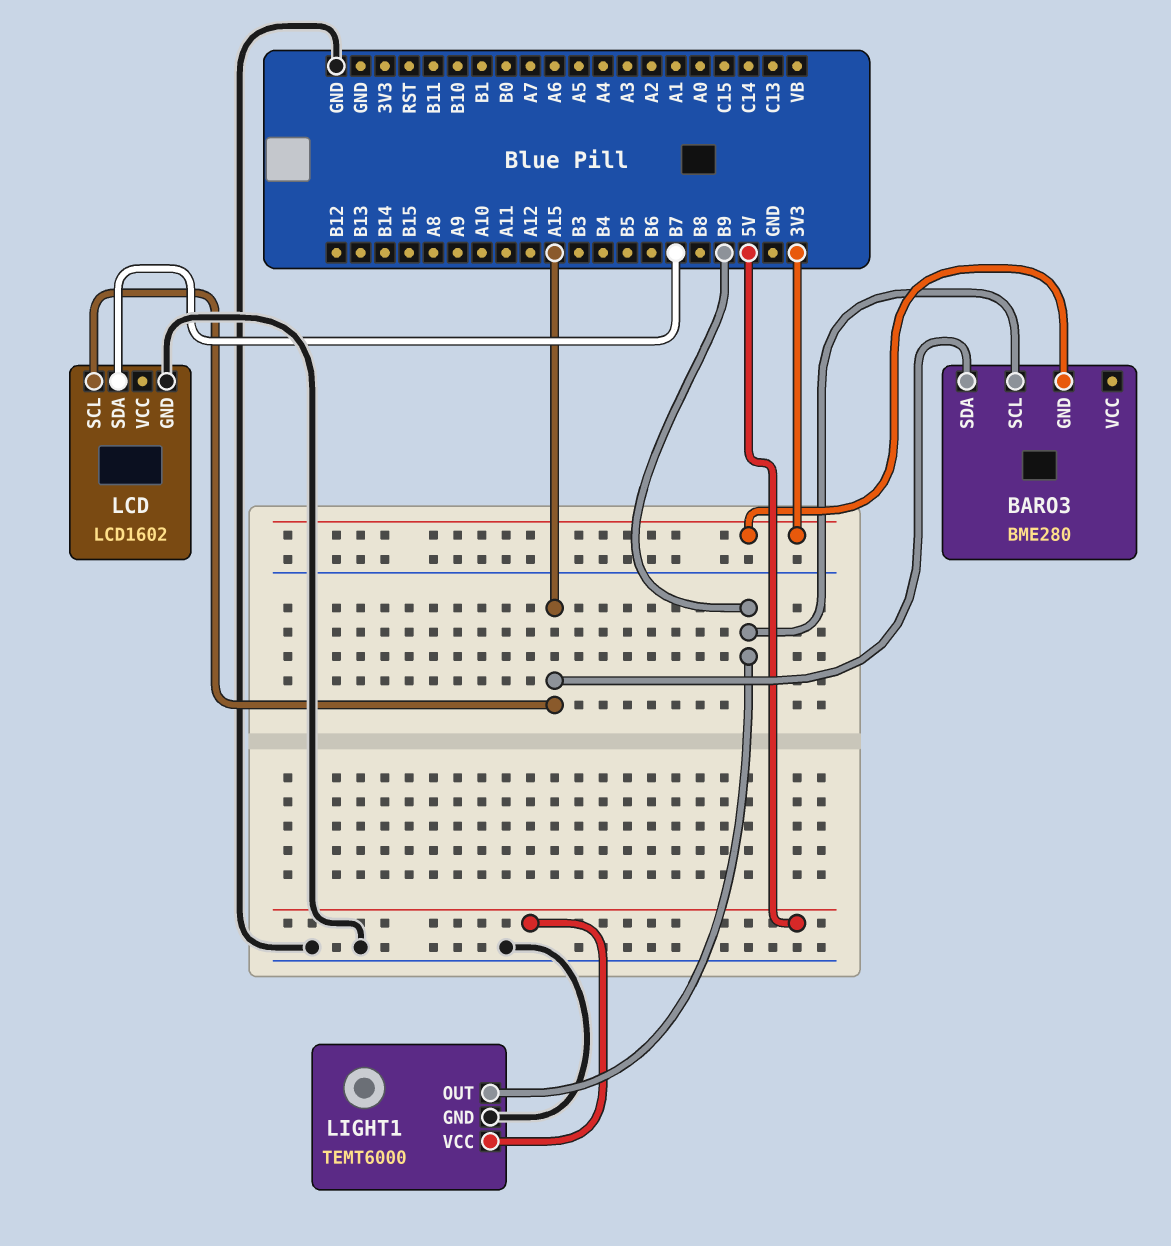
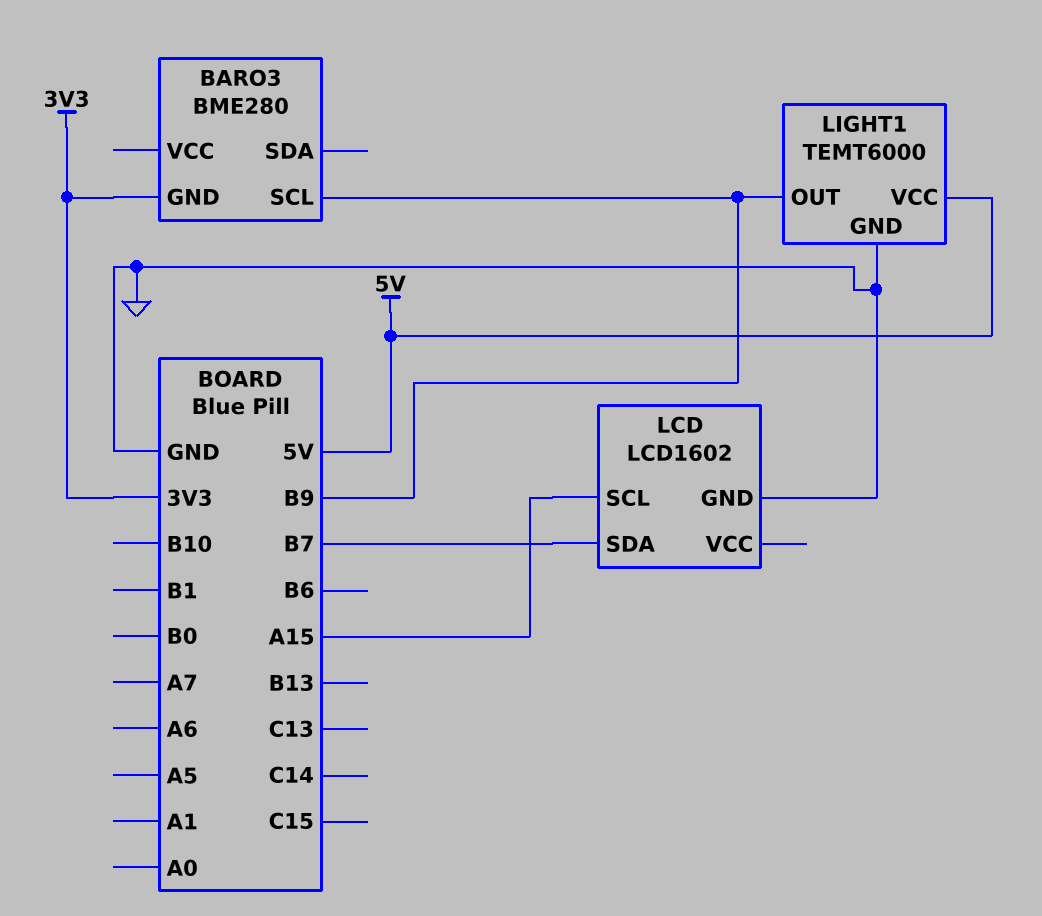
BARO3 pin SDA: A15 -> none

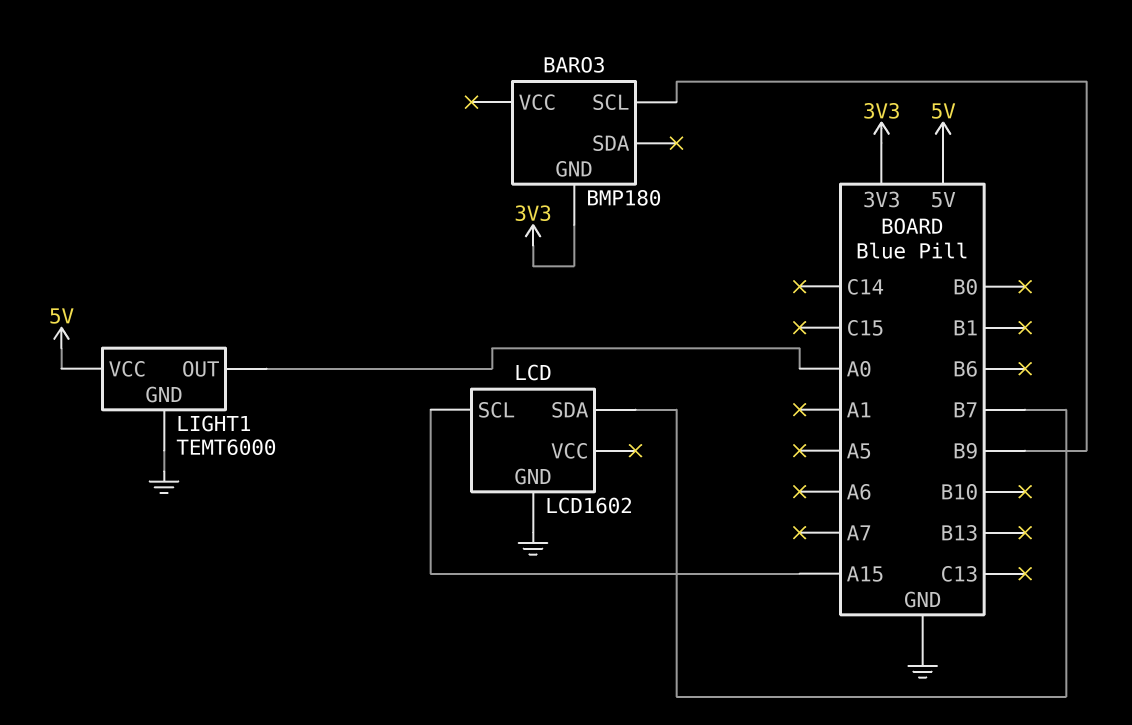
BARO3: BME280 -> BMP180
LIGHT1 pin OUT: B9 -> A0

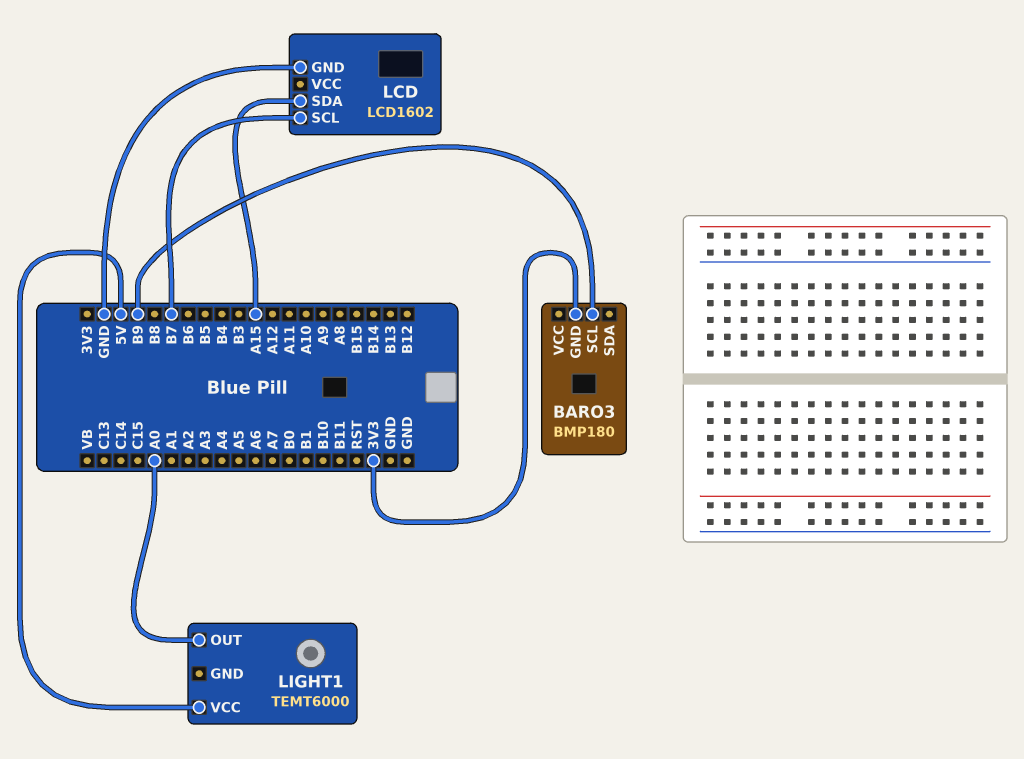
LCD pin SCL: A15 -> B7
LCD pin SDA: B7 -> A15
LIGHT1 pin GND: GND -> none

